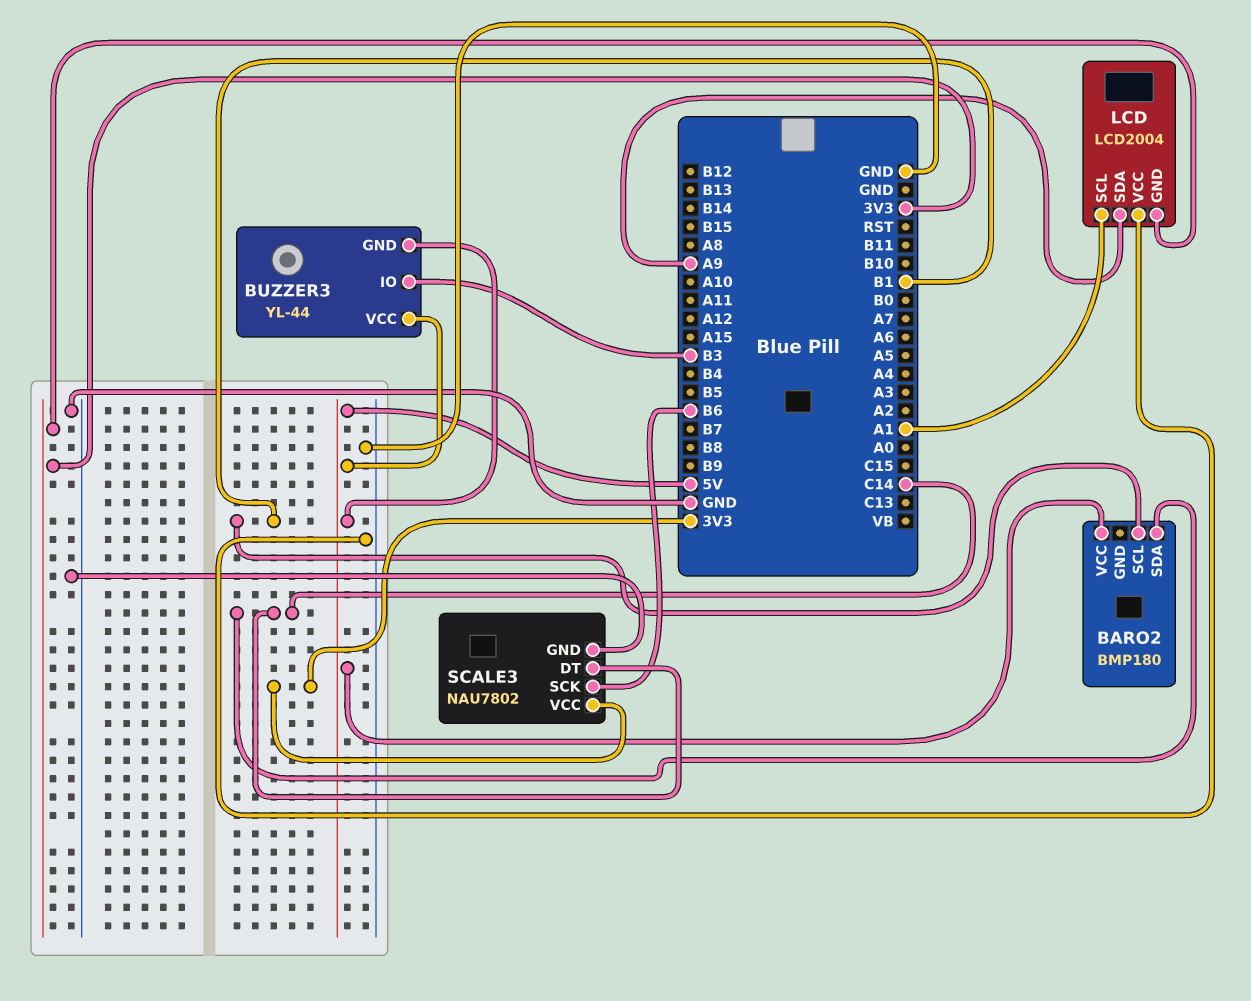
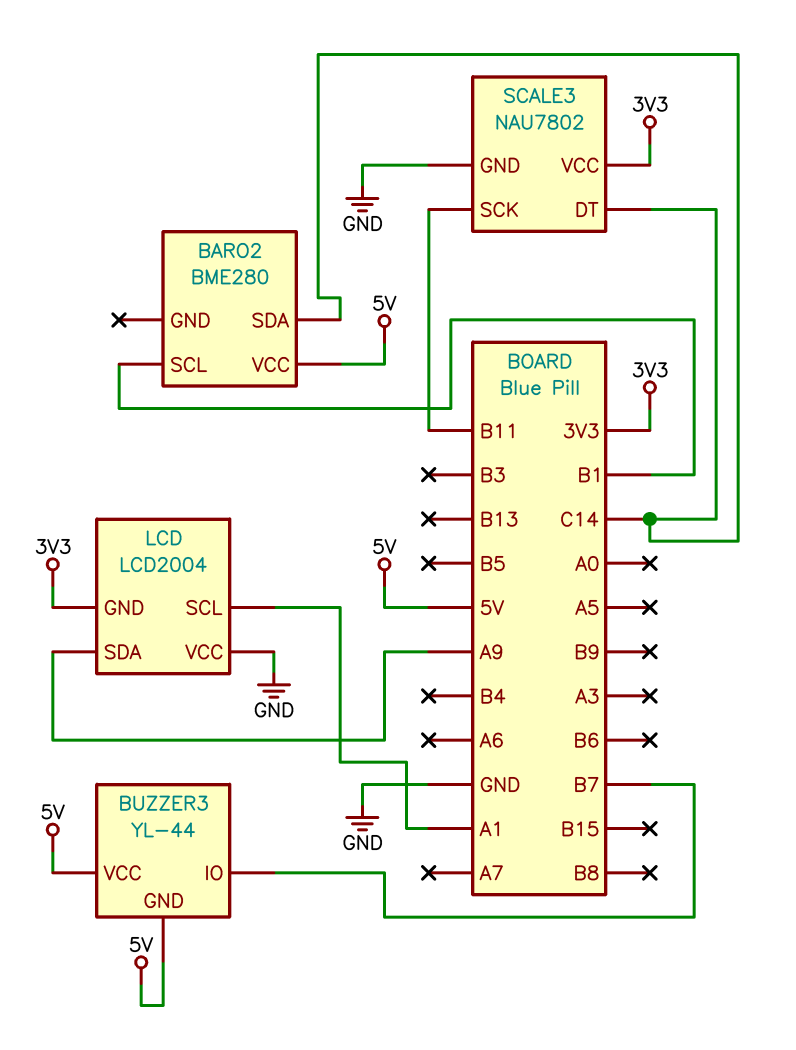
BARO2: BMP180 -> BME280
BUZZER3 pin IO: B3 -> B7
SCALE3 pin SCK: B6 -> B11

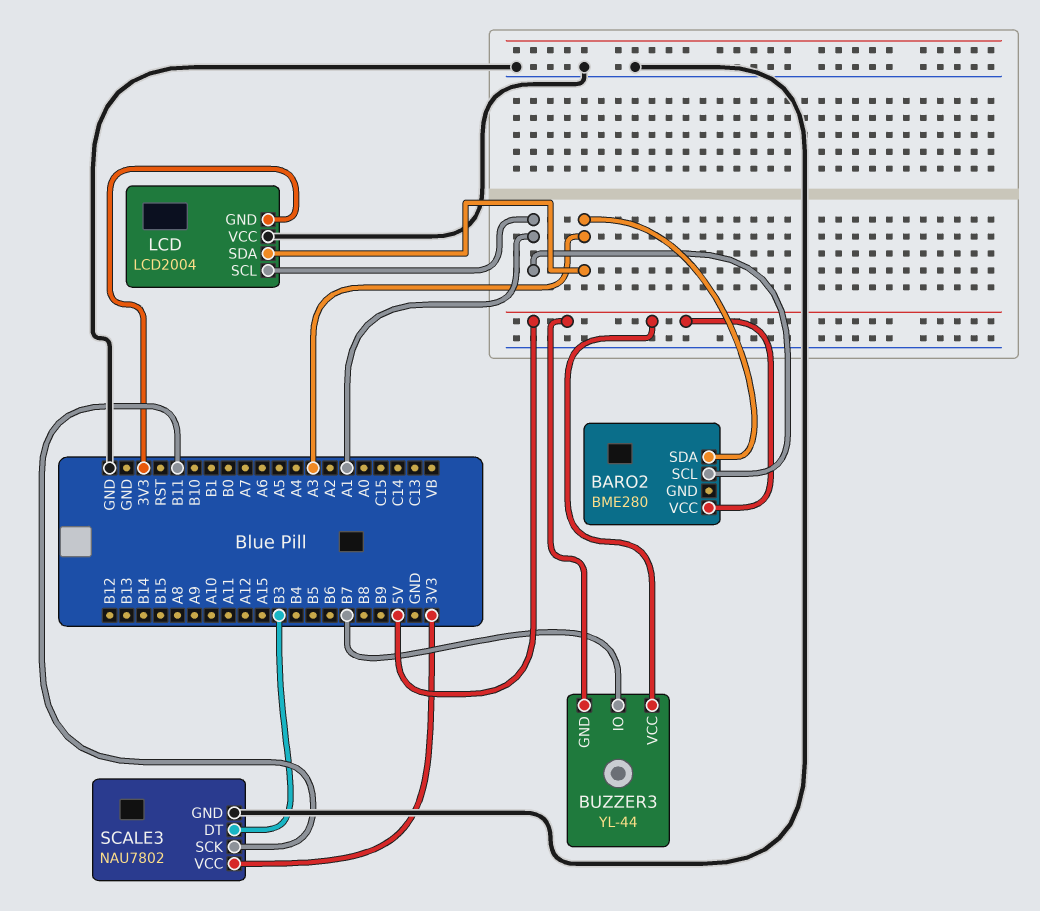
BARO2 pin SCL: B1 -> A1
BARO2 pin SDA: C14 -> A3
LCD pin SDA: A9 -> A3
SCALE3 pin DT: C14 -> B3

